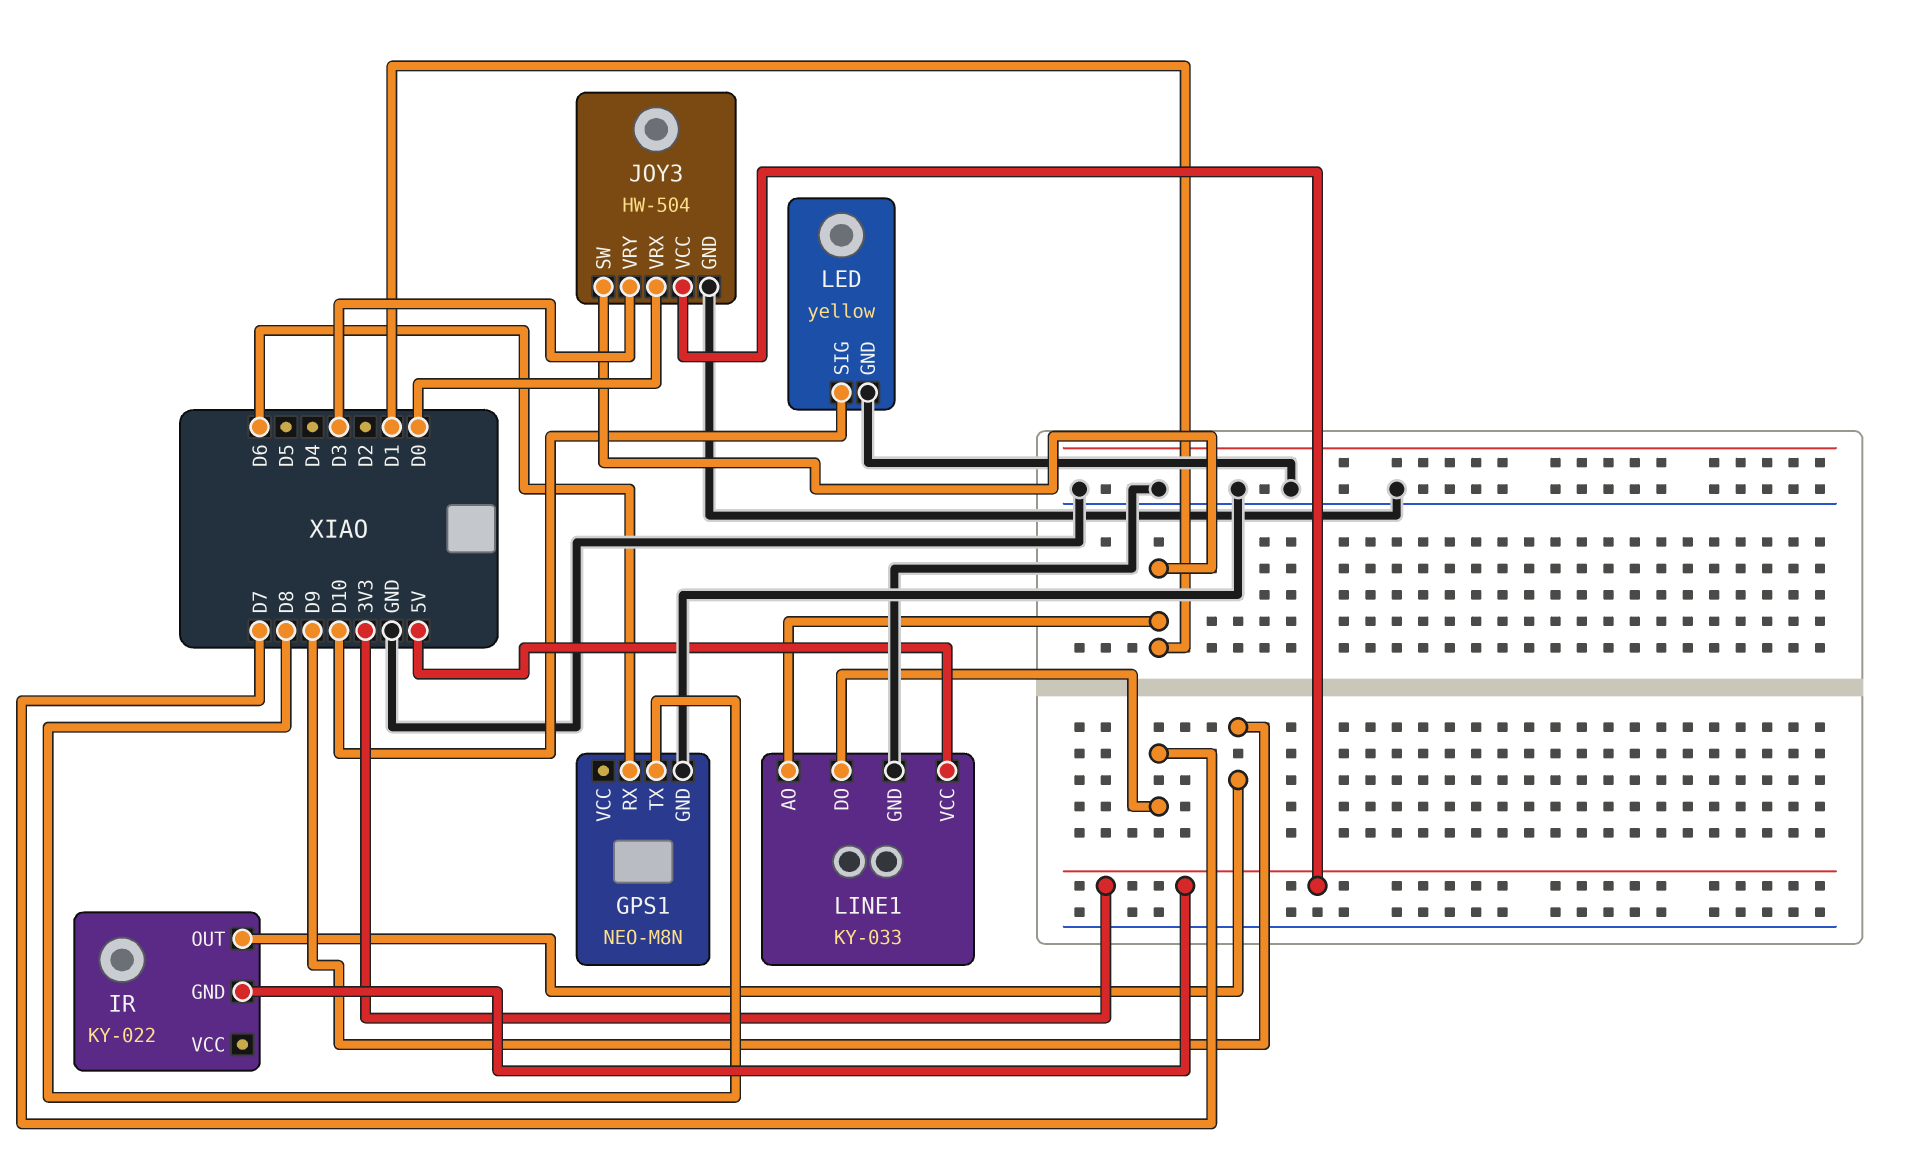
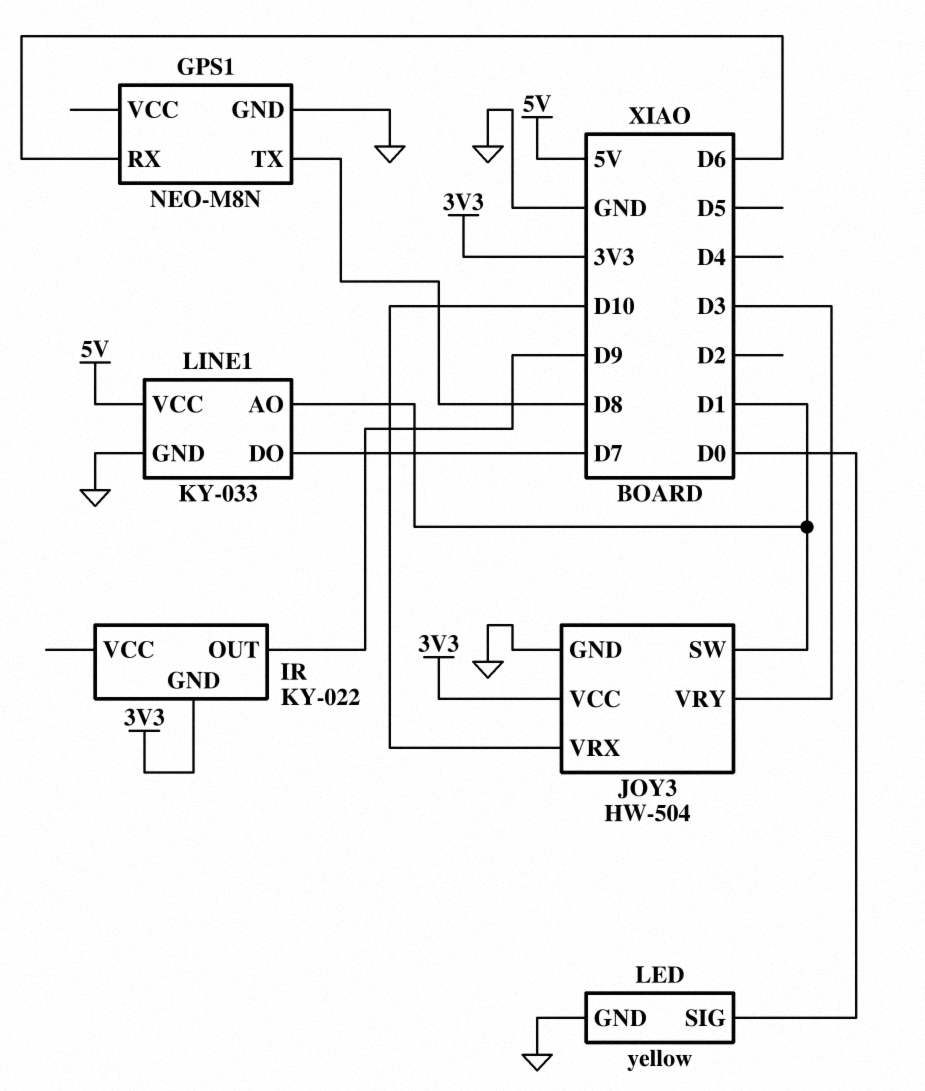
JOY3 pin VRX: D0 -> D10
LED pin SIG: D10 -> D0

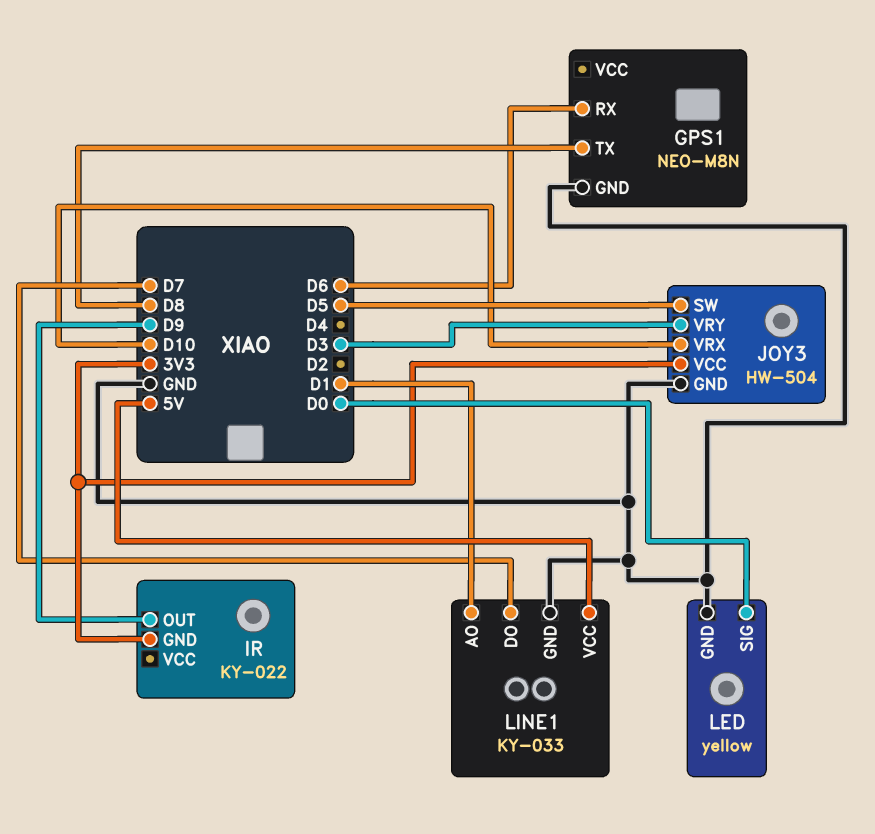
JOY3 pin SW: D1 -> D5

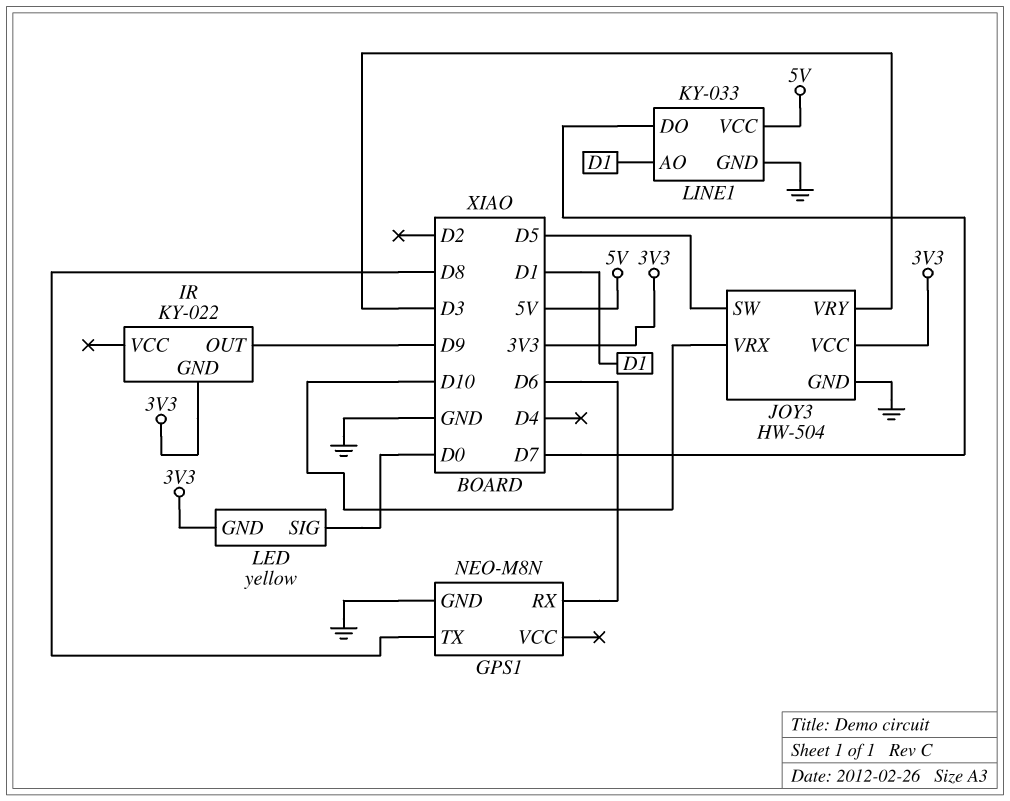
LED pin GND: GND -> 3V3

